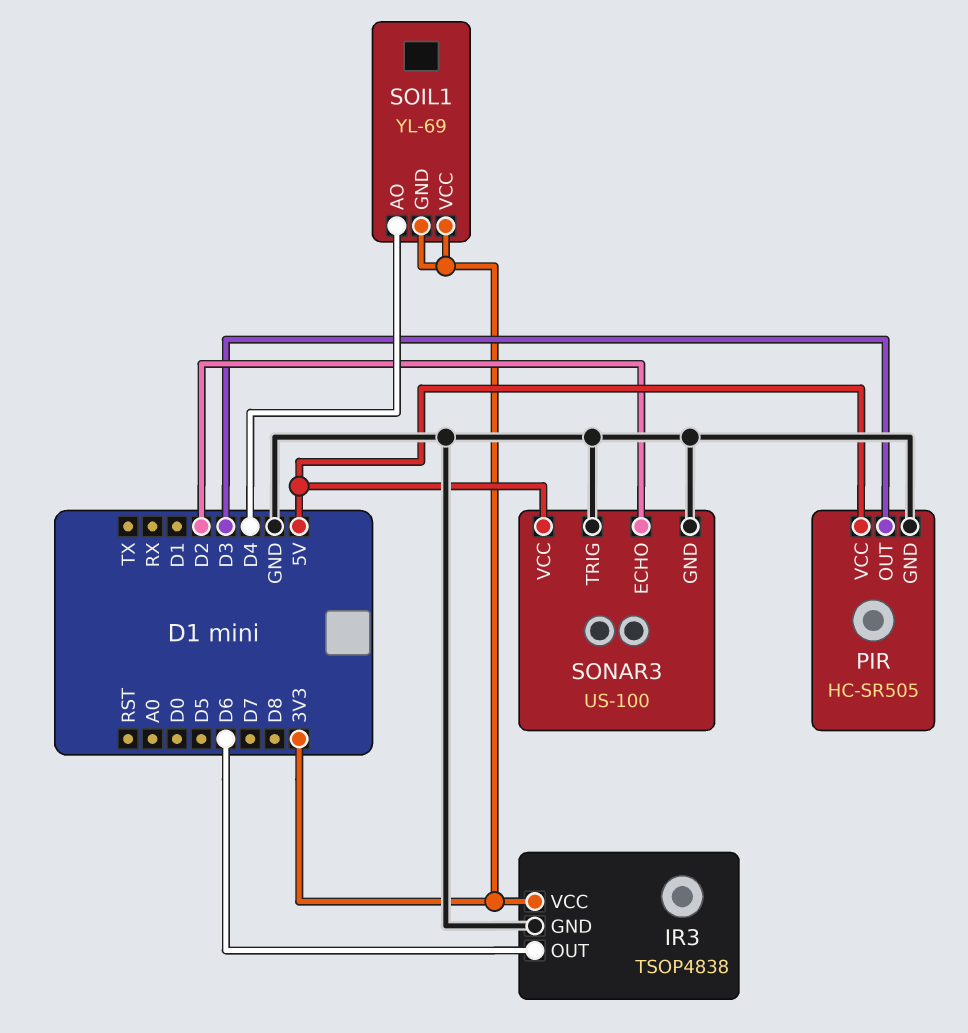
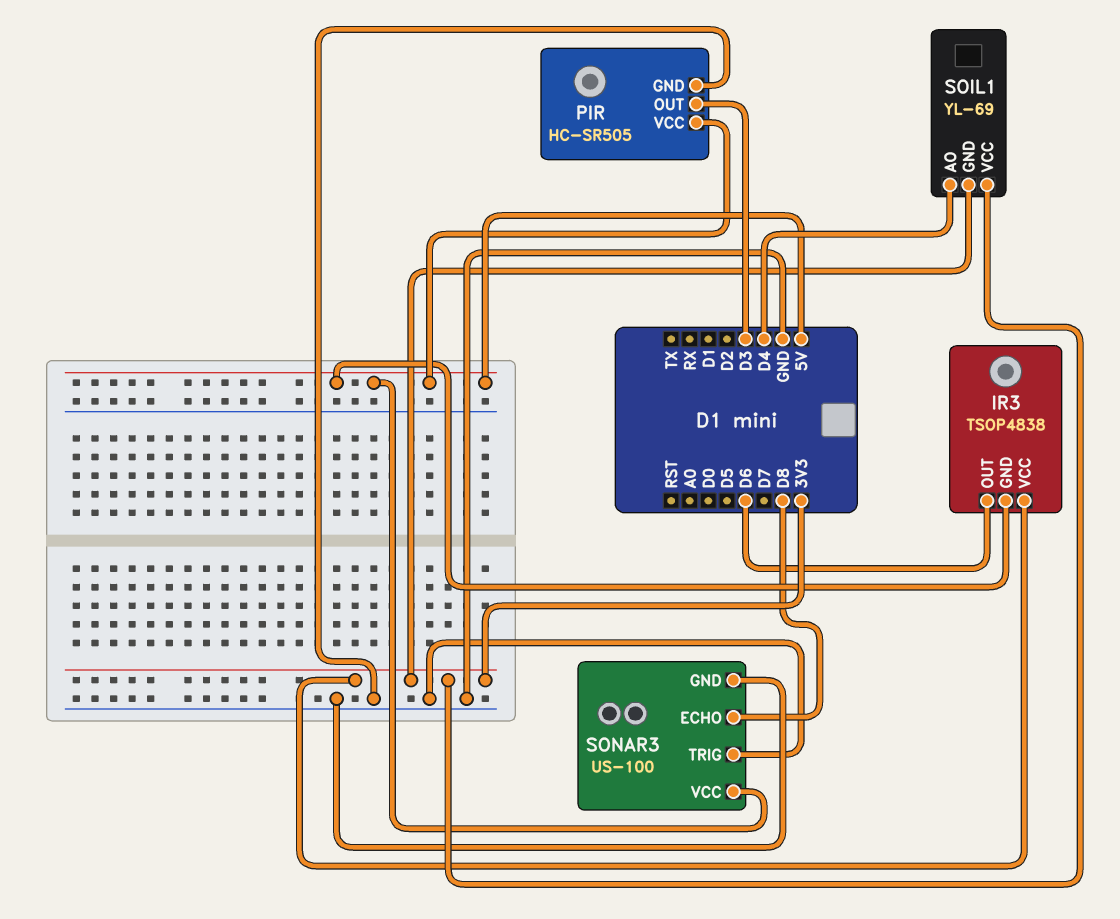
IR3 pin GND: GND -> 5V
SONAR3 pin ECHO: D2 -> D8

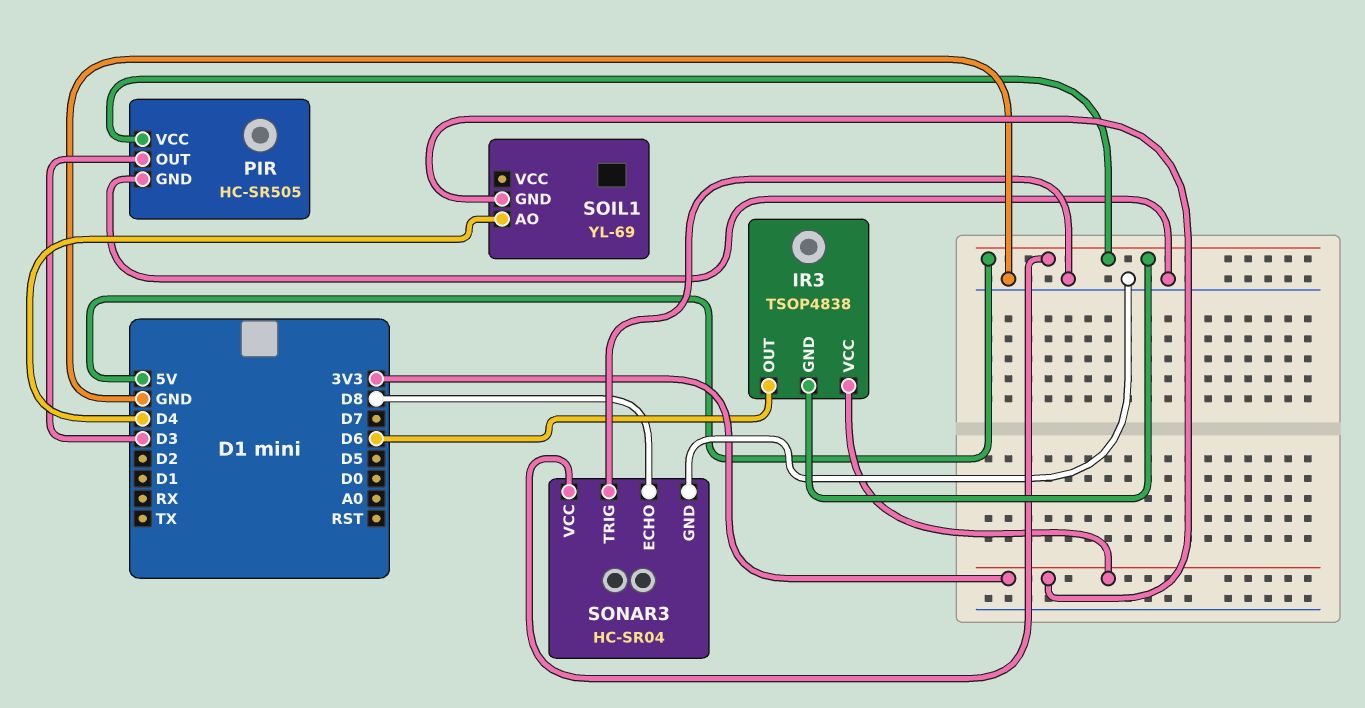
SOIL1 pin VCC: 3V3 -> none
SONAR3: US-100 -> HC-SR04

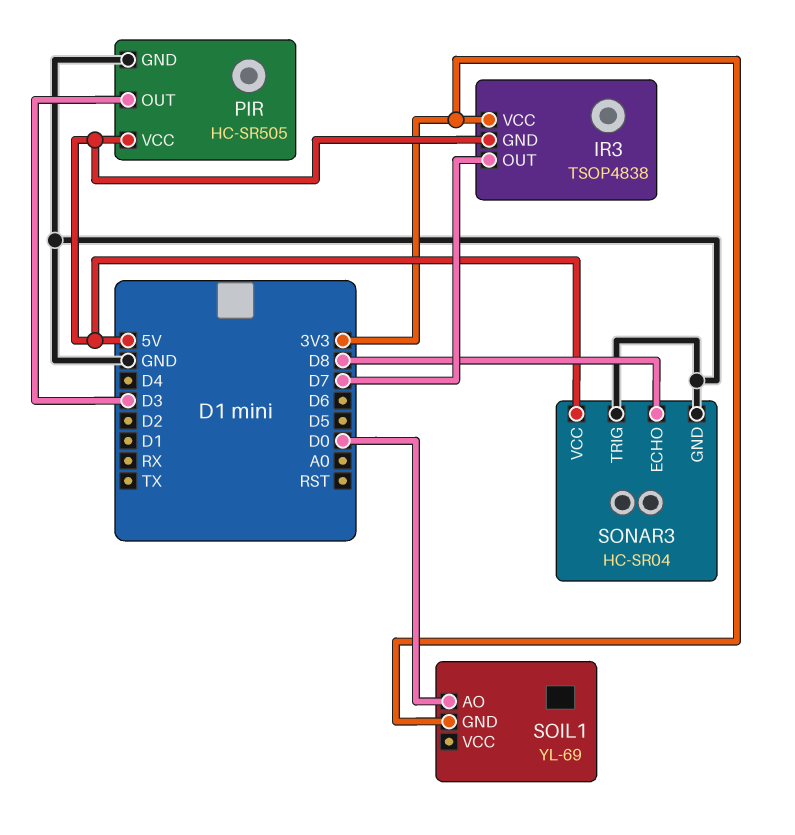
IR3 pin OUT: D6 -> D7
SOIL1 pin AO: D4 -> D0

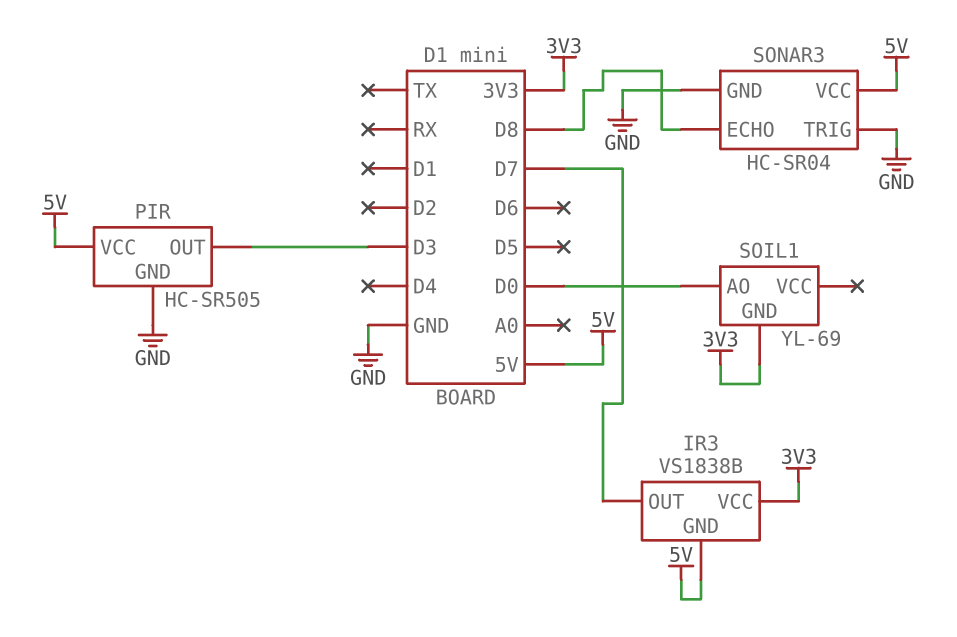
IR3: TSOP4838 -> VS1838B

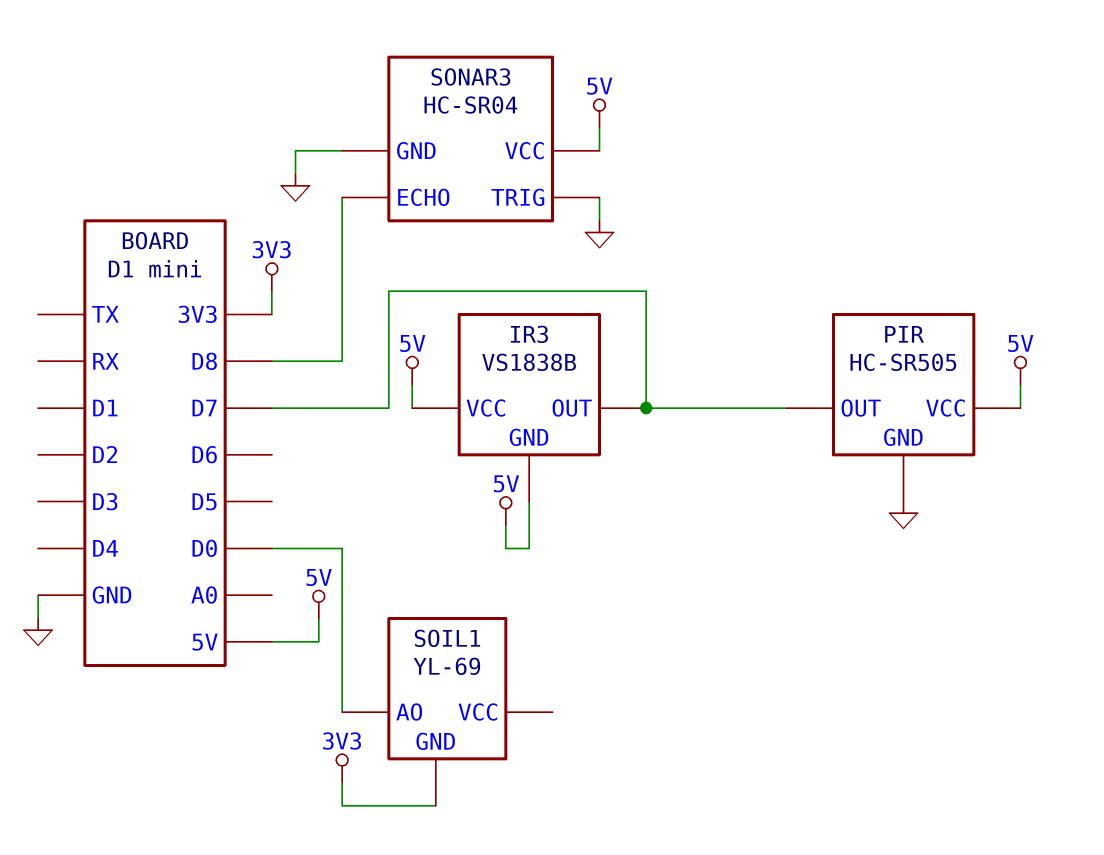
IR3 pin VCC: 3V3 -> 5V
PIR pin OUT: D3 -> D7

